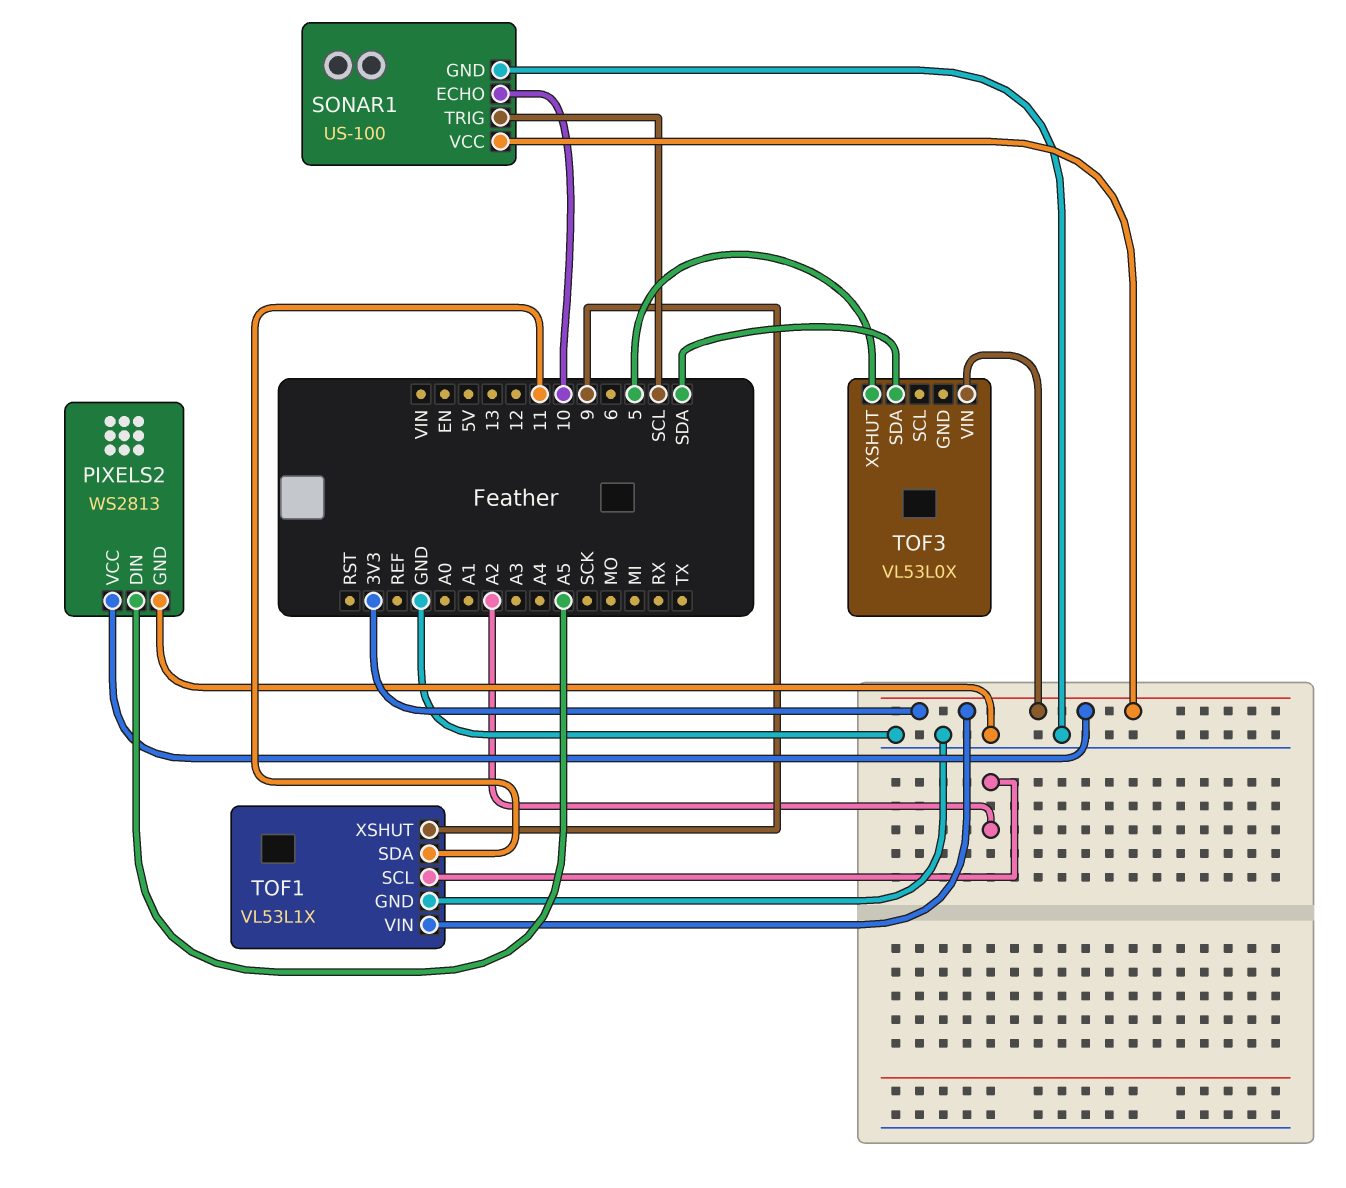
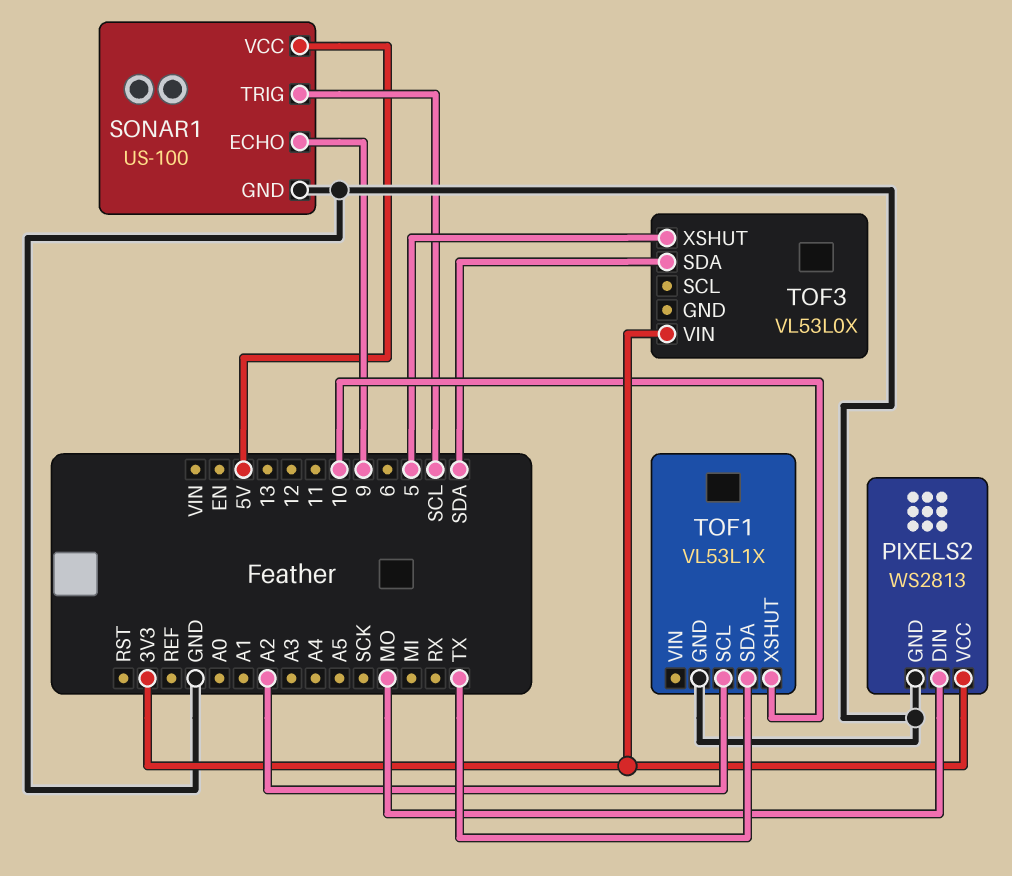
PIXELS2 pin DIN: A5 -> MO
SONAR1 pin ECHO: 10 -> 9
SONAR1 pin VCC: 3V3 -> 5V
TOF1 pin SDA: 11 -> TX
TOF1 pin VIN: 3V3 -> none
TOF1 pin XSHUT: 9 -> 10

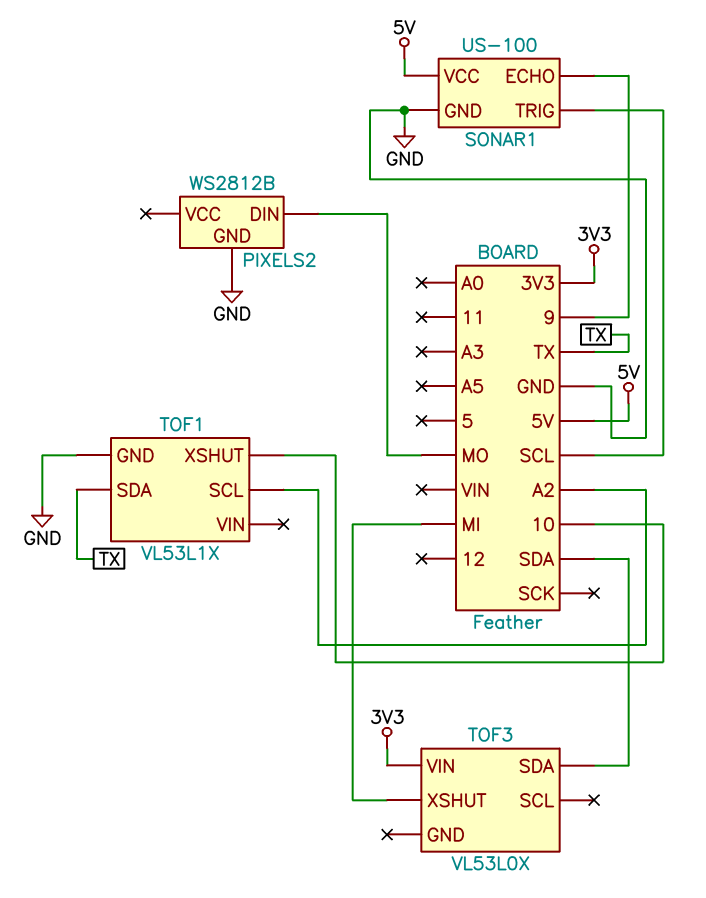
PIXELS2: WS2813 -> WS2812B
PIXELS2 pin VCC: 3V3 -> none
TOF3 pin XSHUT: 5 -> MI

